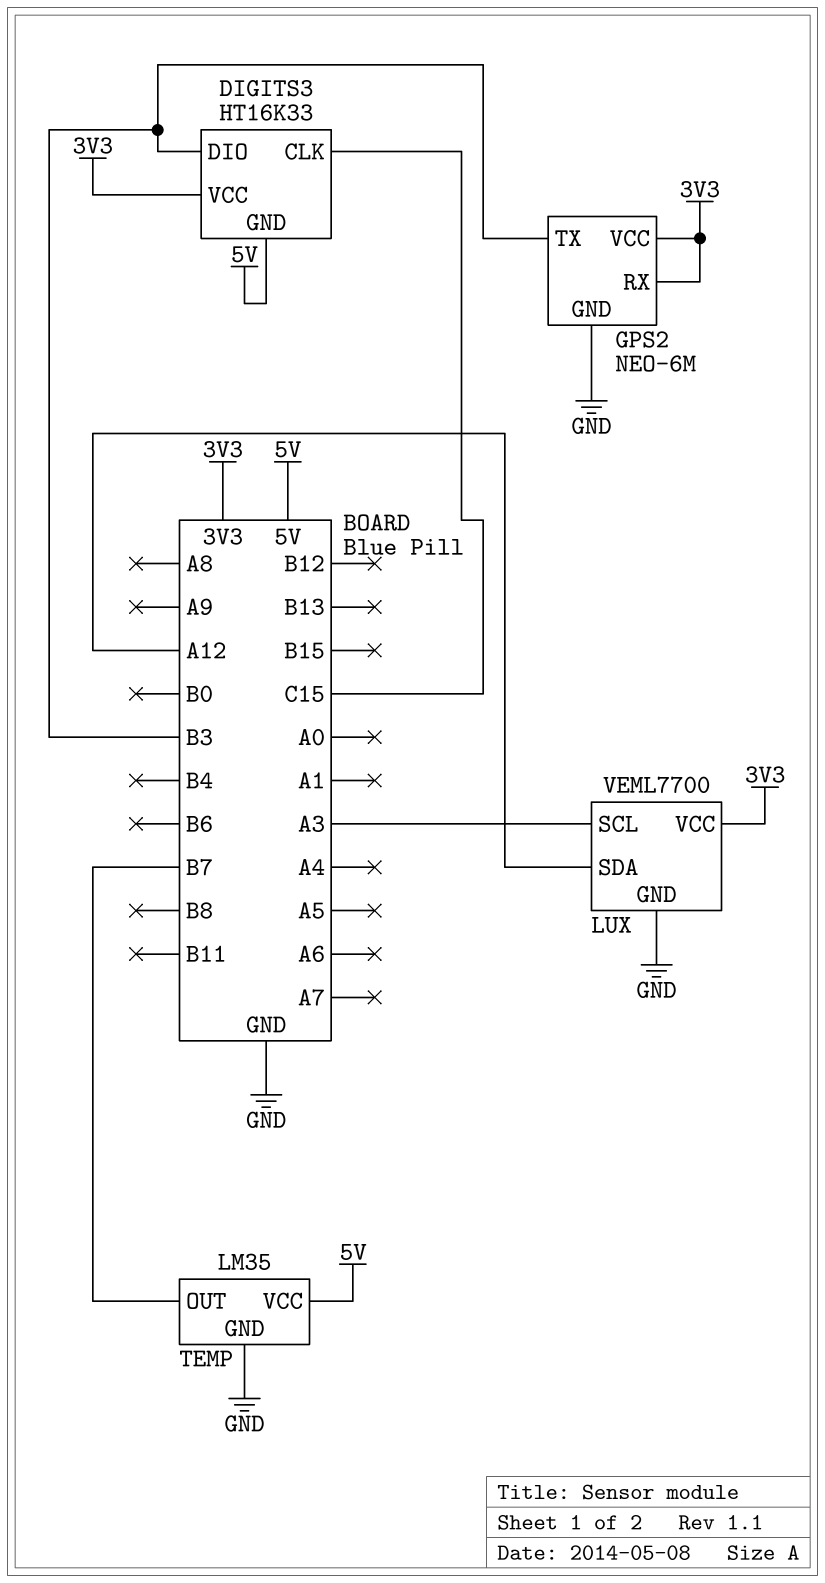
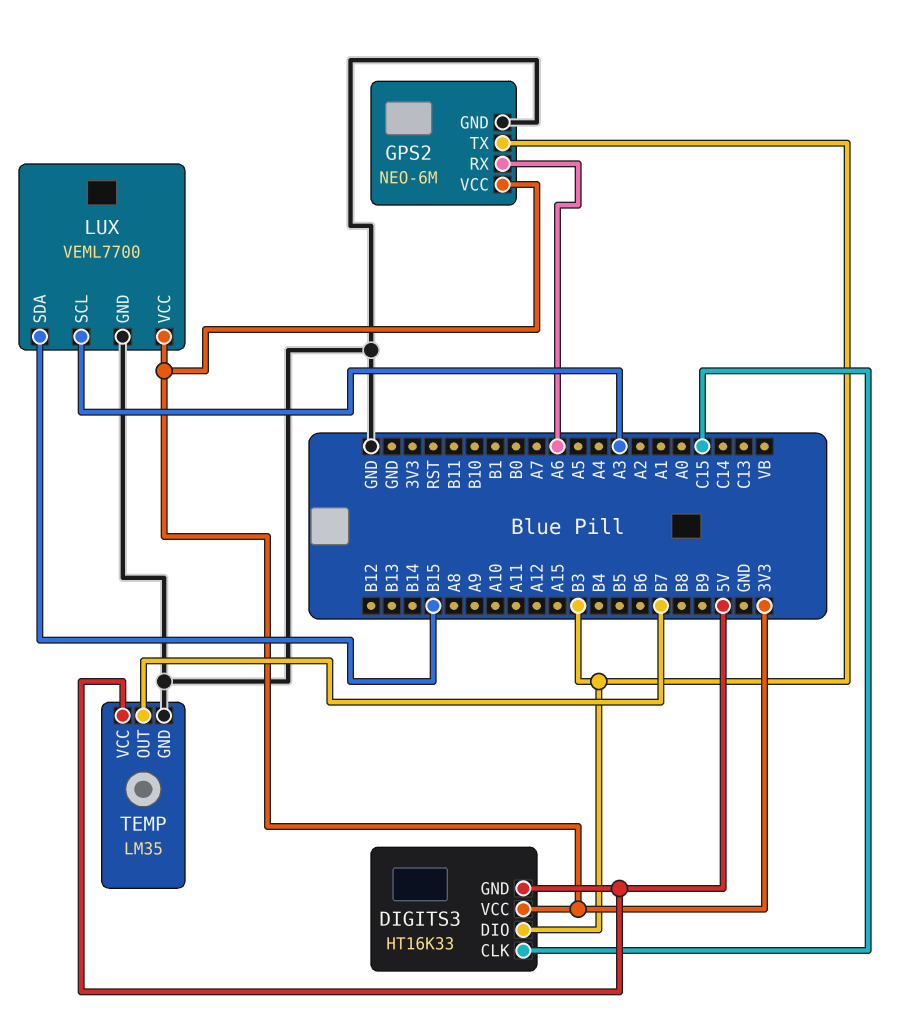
GPS2 pin RX: 3V3 -> A6
LUX pin SDA: A12 -> B15

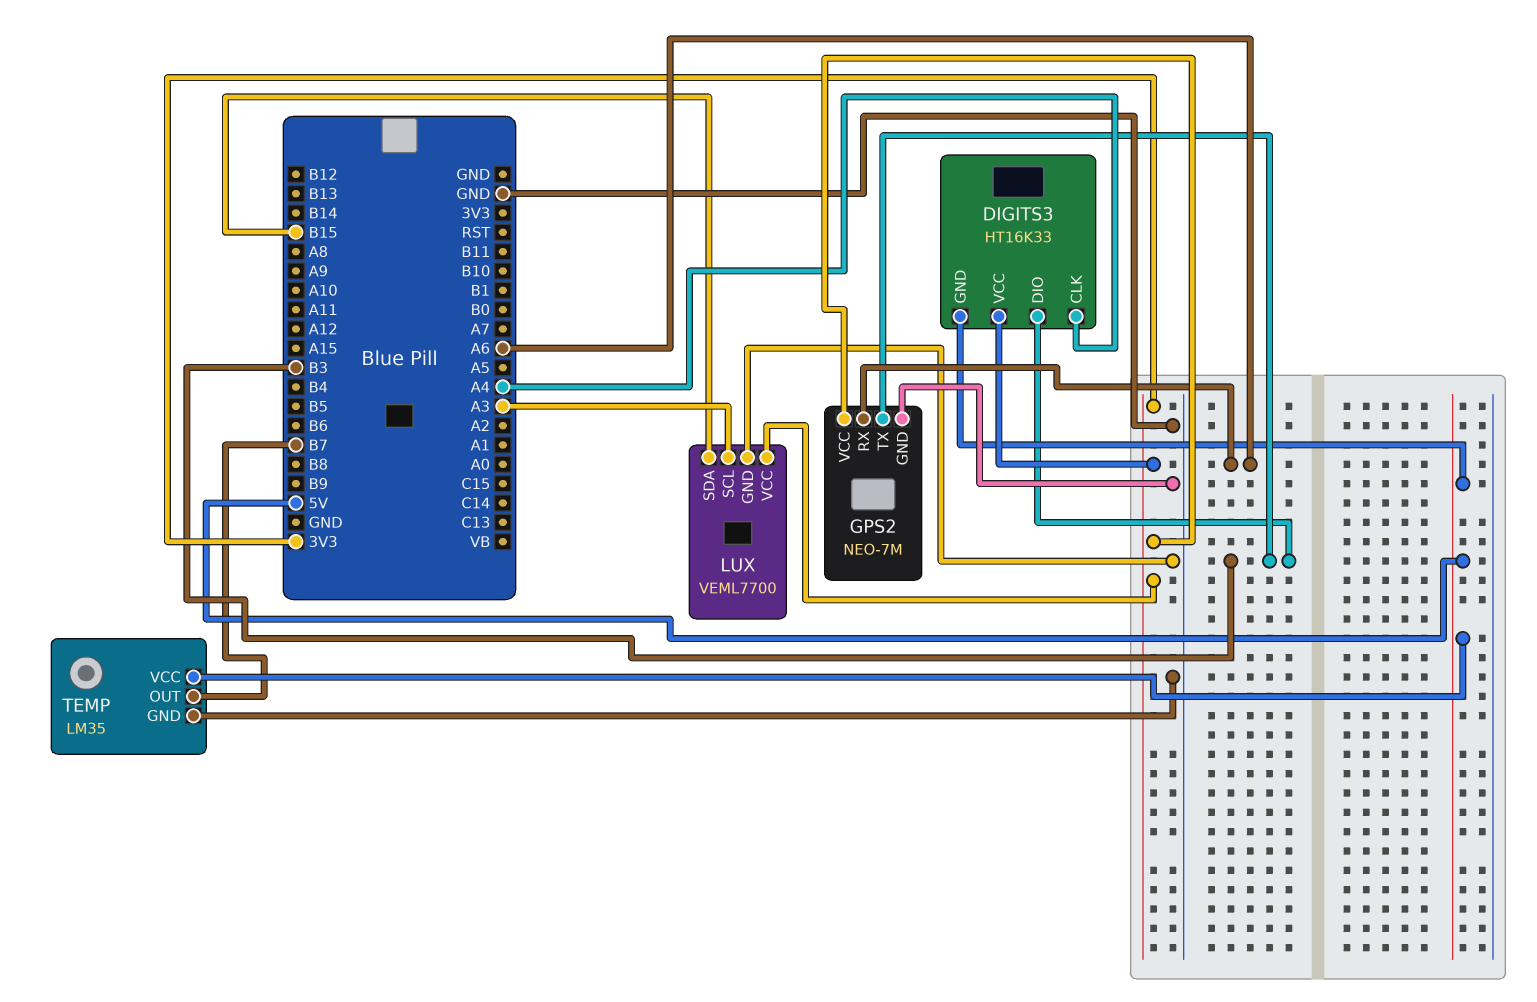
DIGITS3 pin CLK: C15 -> A4
GPS2: NEO-6M -> NEO-7M

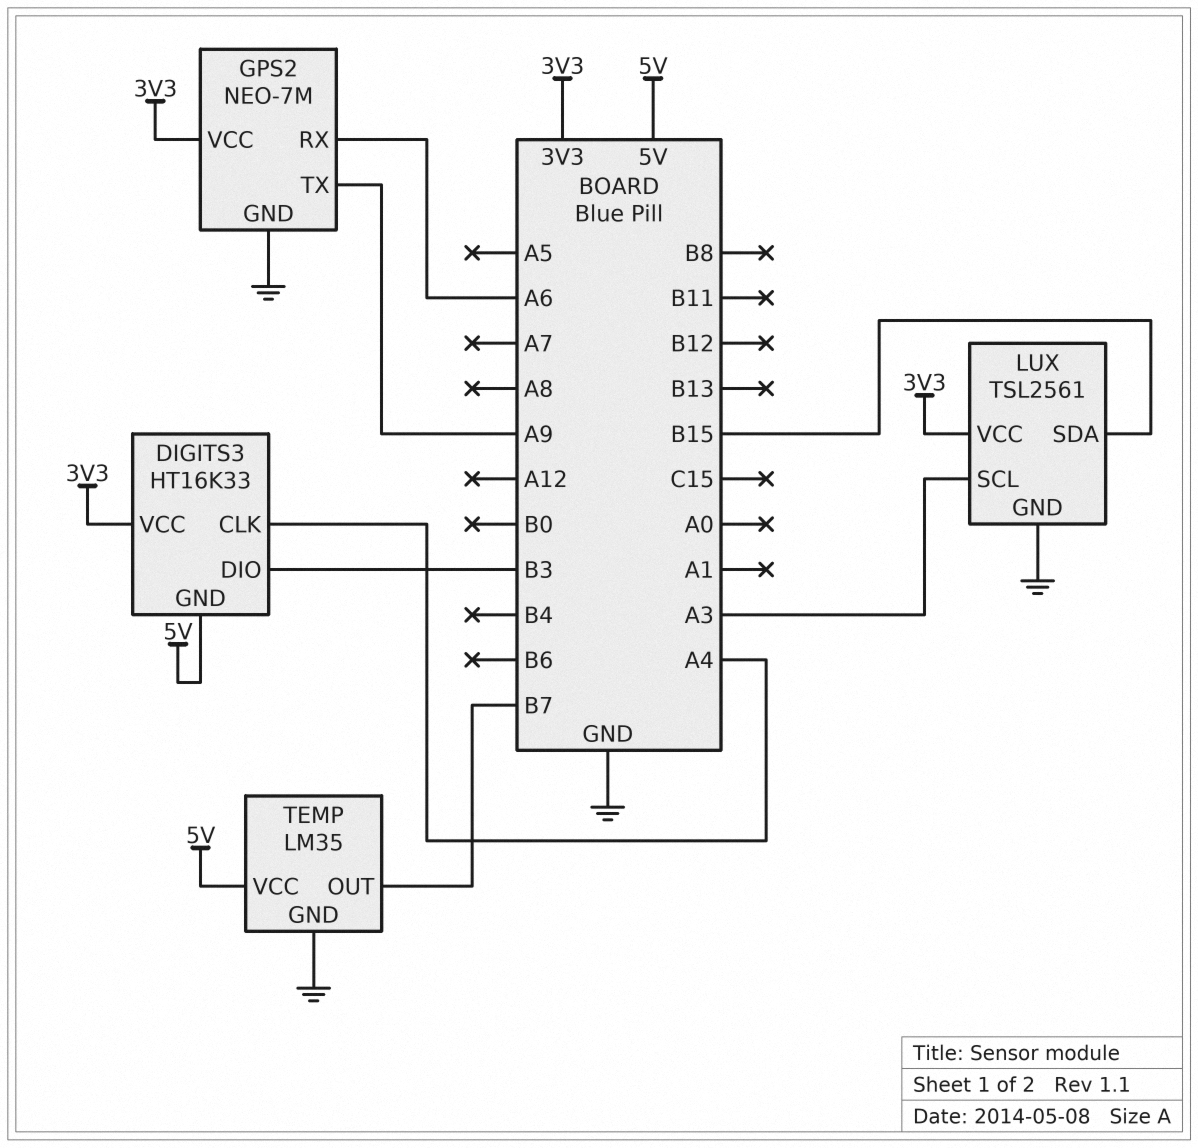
GPS2 pin TX: B3 -> A9
LUX: VEML7700 -> TSL2561

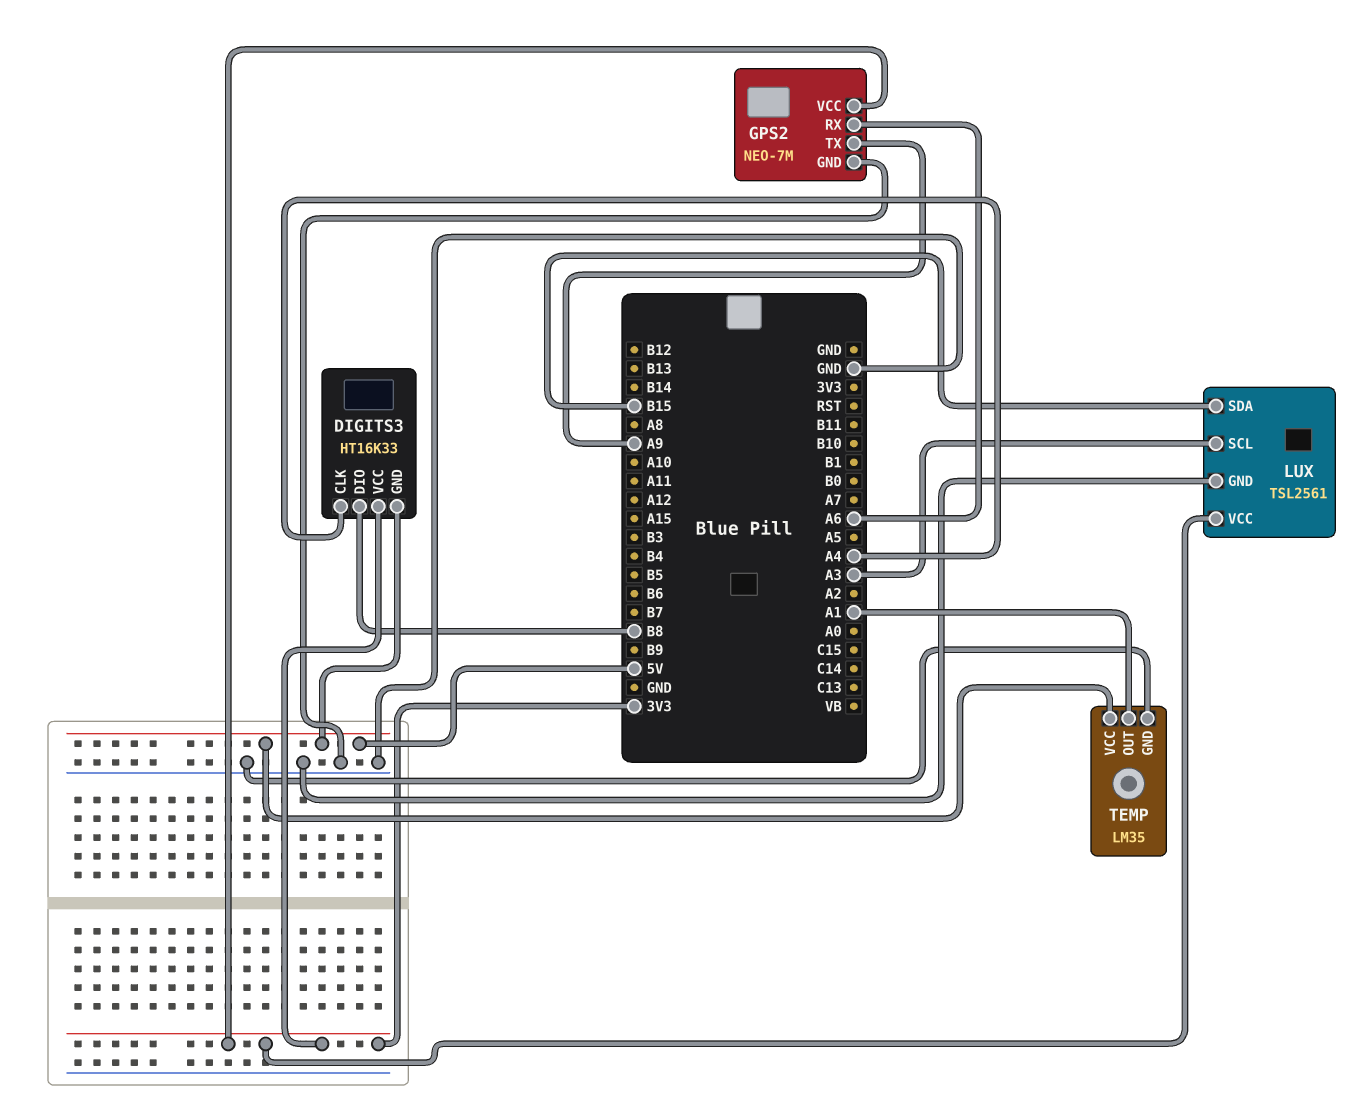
DIGITS3 pin DIO: B3 -> B8
TEMP pin OUT: B7 -> A1

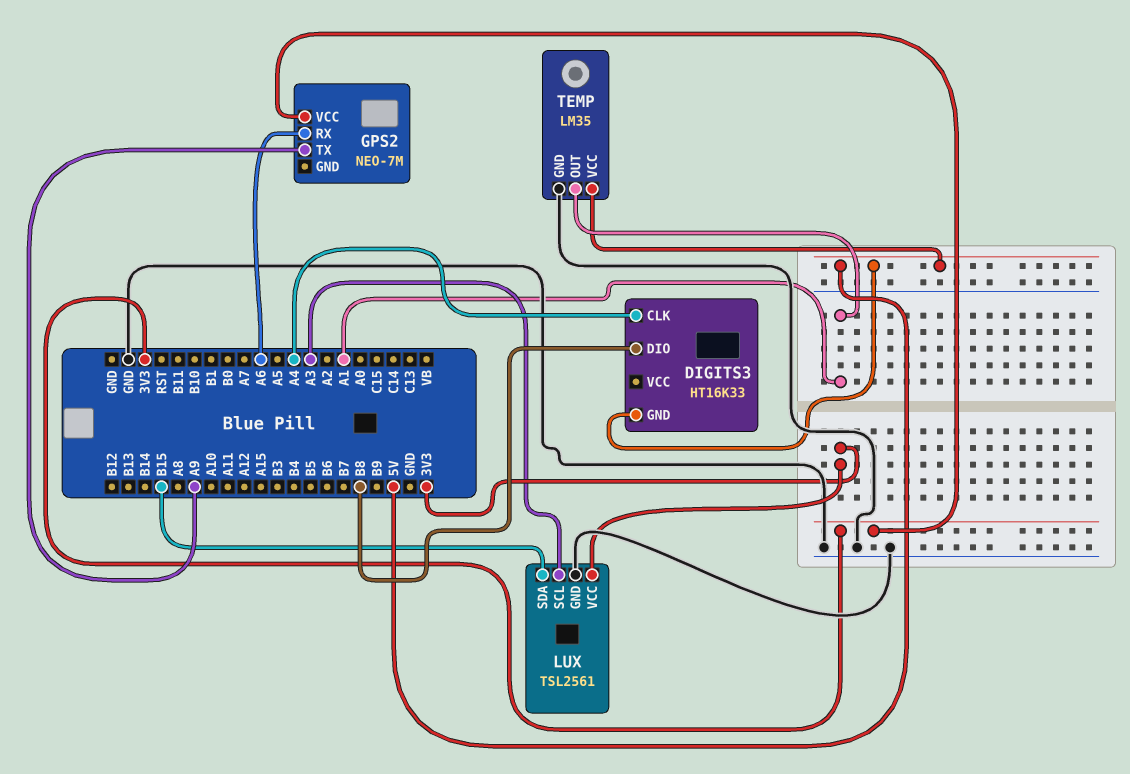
DIGITS3 pin VCC: 3V3 -> none
GPS2 pin GND: GND -> none

